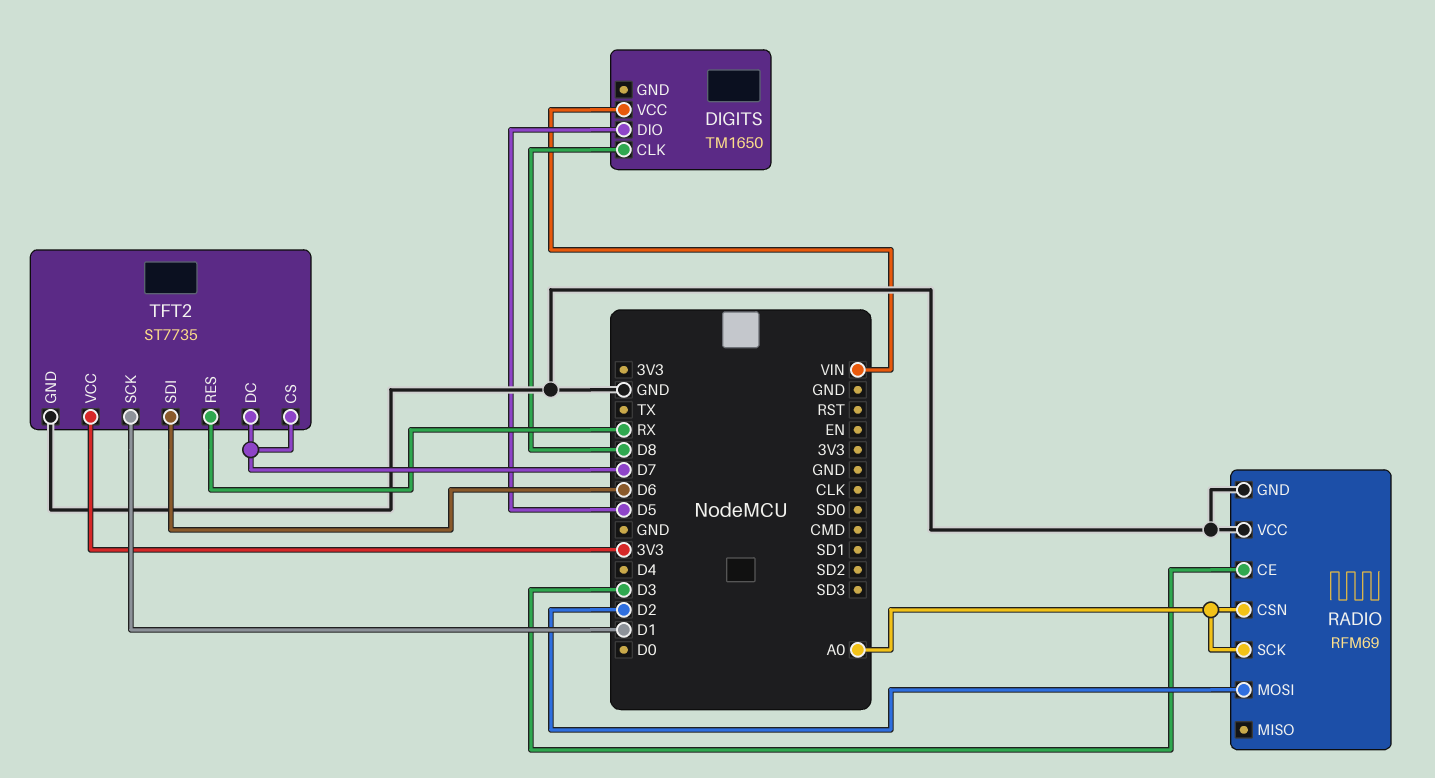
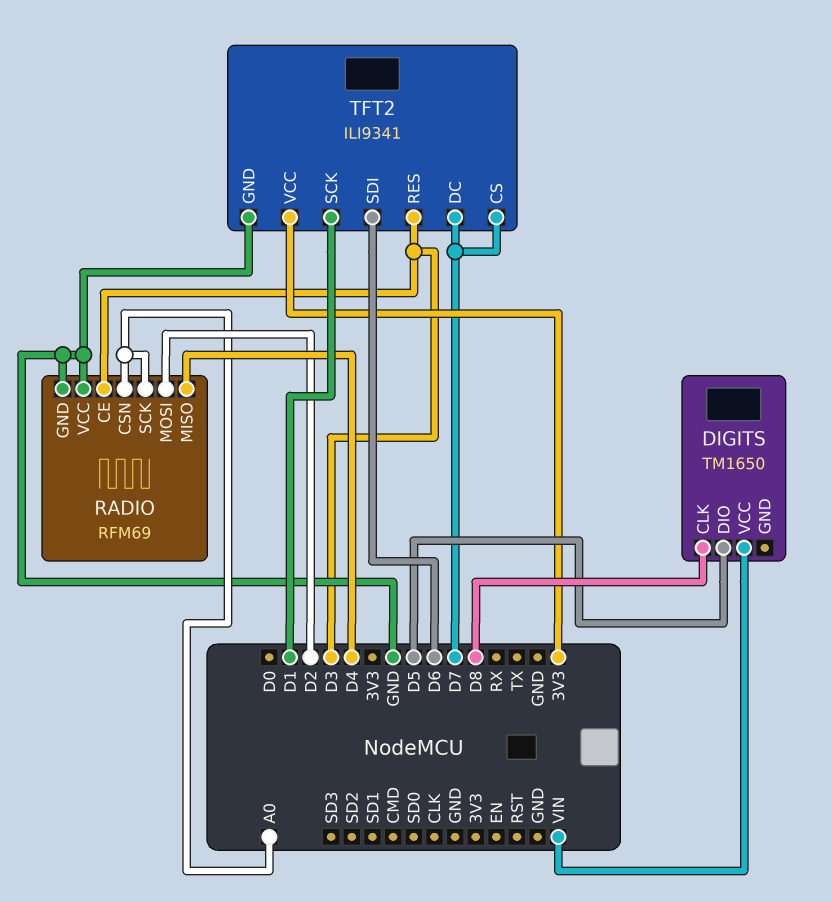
RADIO pin MISO: none -> D4
TFT2: ST7735 -> ILI9341
TFT2 pin RES: RX -> D3

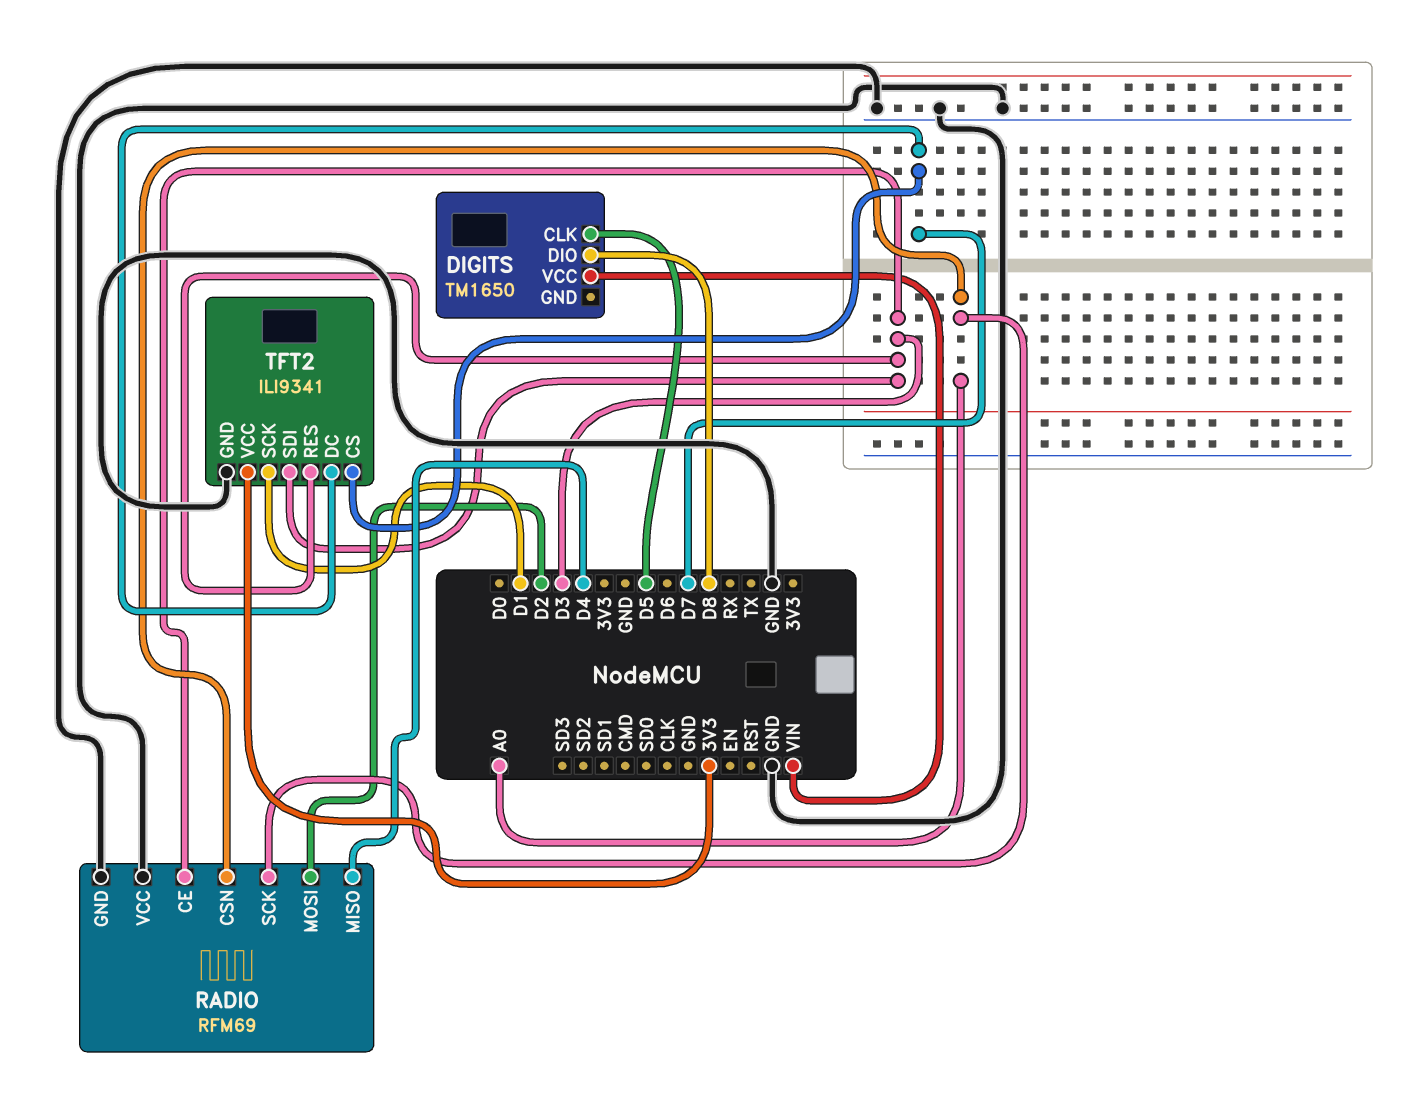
DIGITS pin CLK: D8 -> D5
DIGITS pin DIO: D5 -> D8
TFT2 pin SDI: D6 -> D3

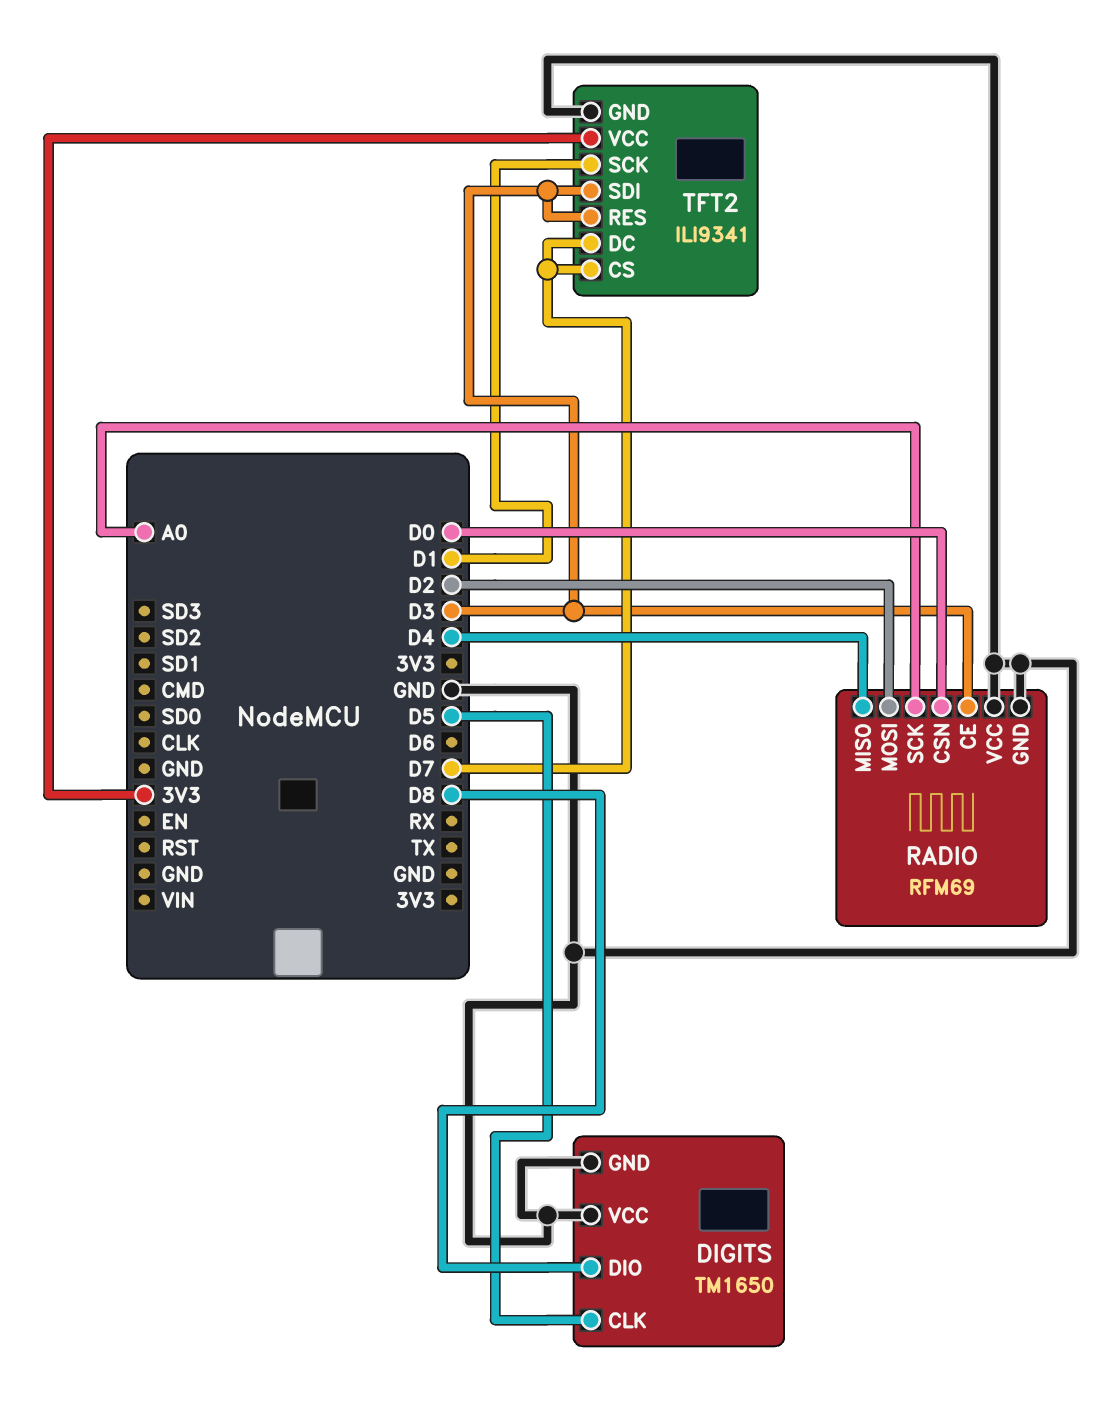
DIGITS pin GND: none -> GND
DIGITS pin VCC: VIN -> GND
RADIO pin CSN: A0 -> D0

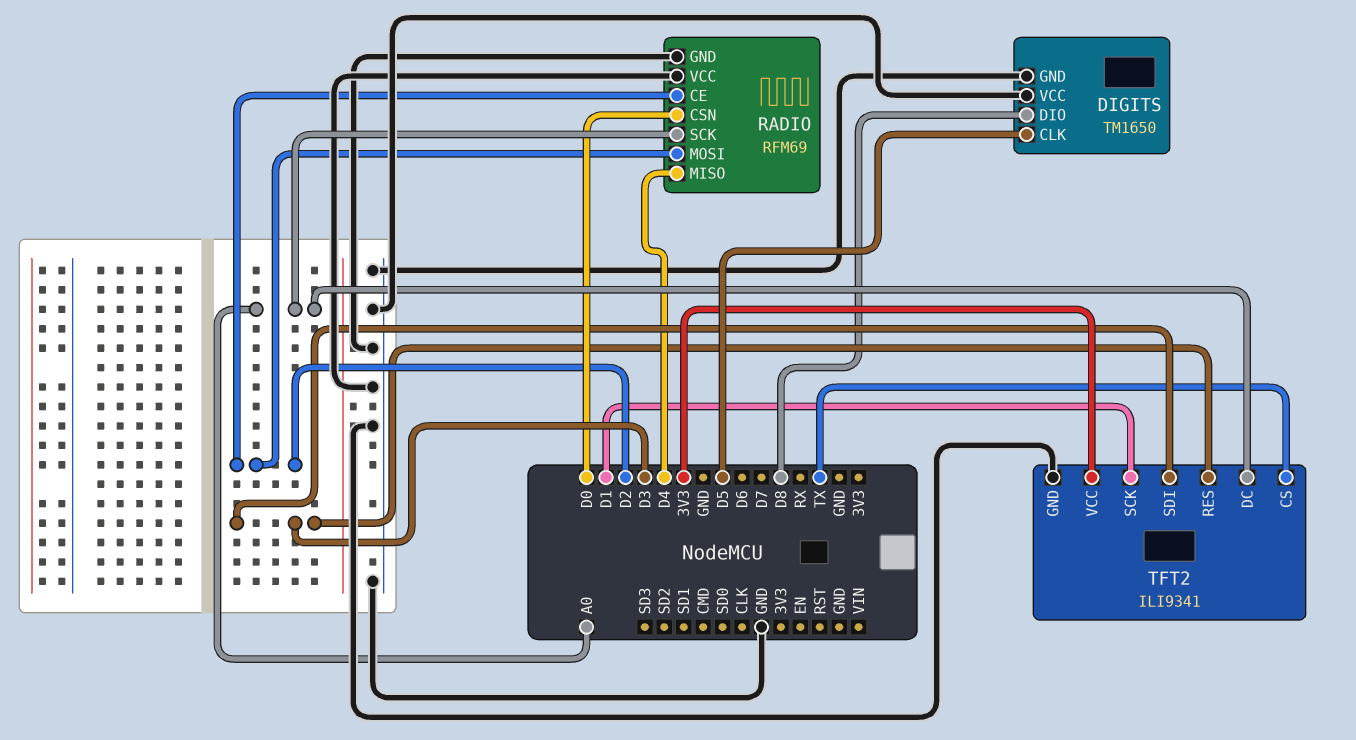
RADIO pin CE: D3 -> D2
TFT2 pin CS: D7 -> TX
TFT2 pin DC: D7 -> A0

